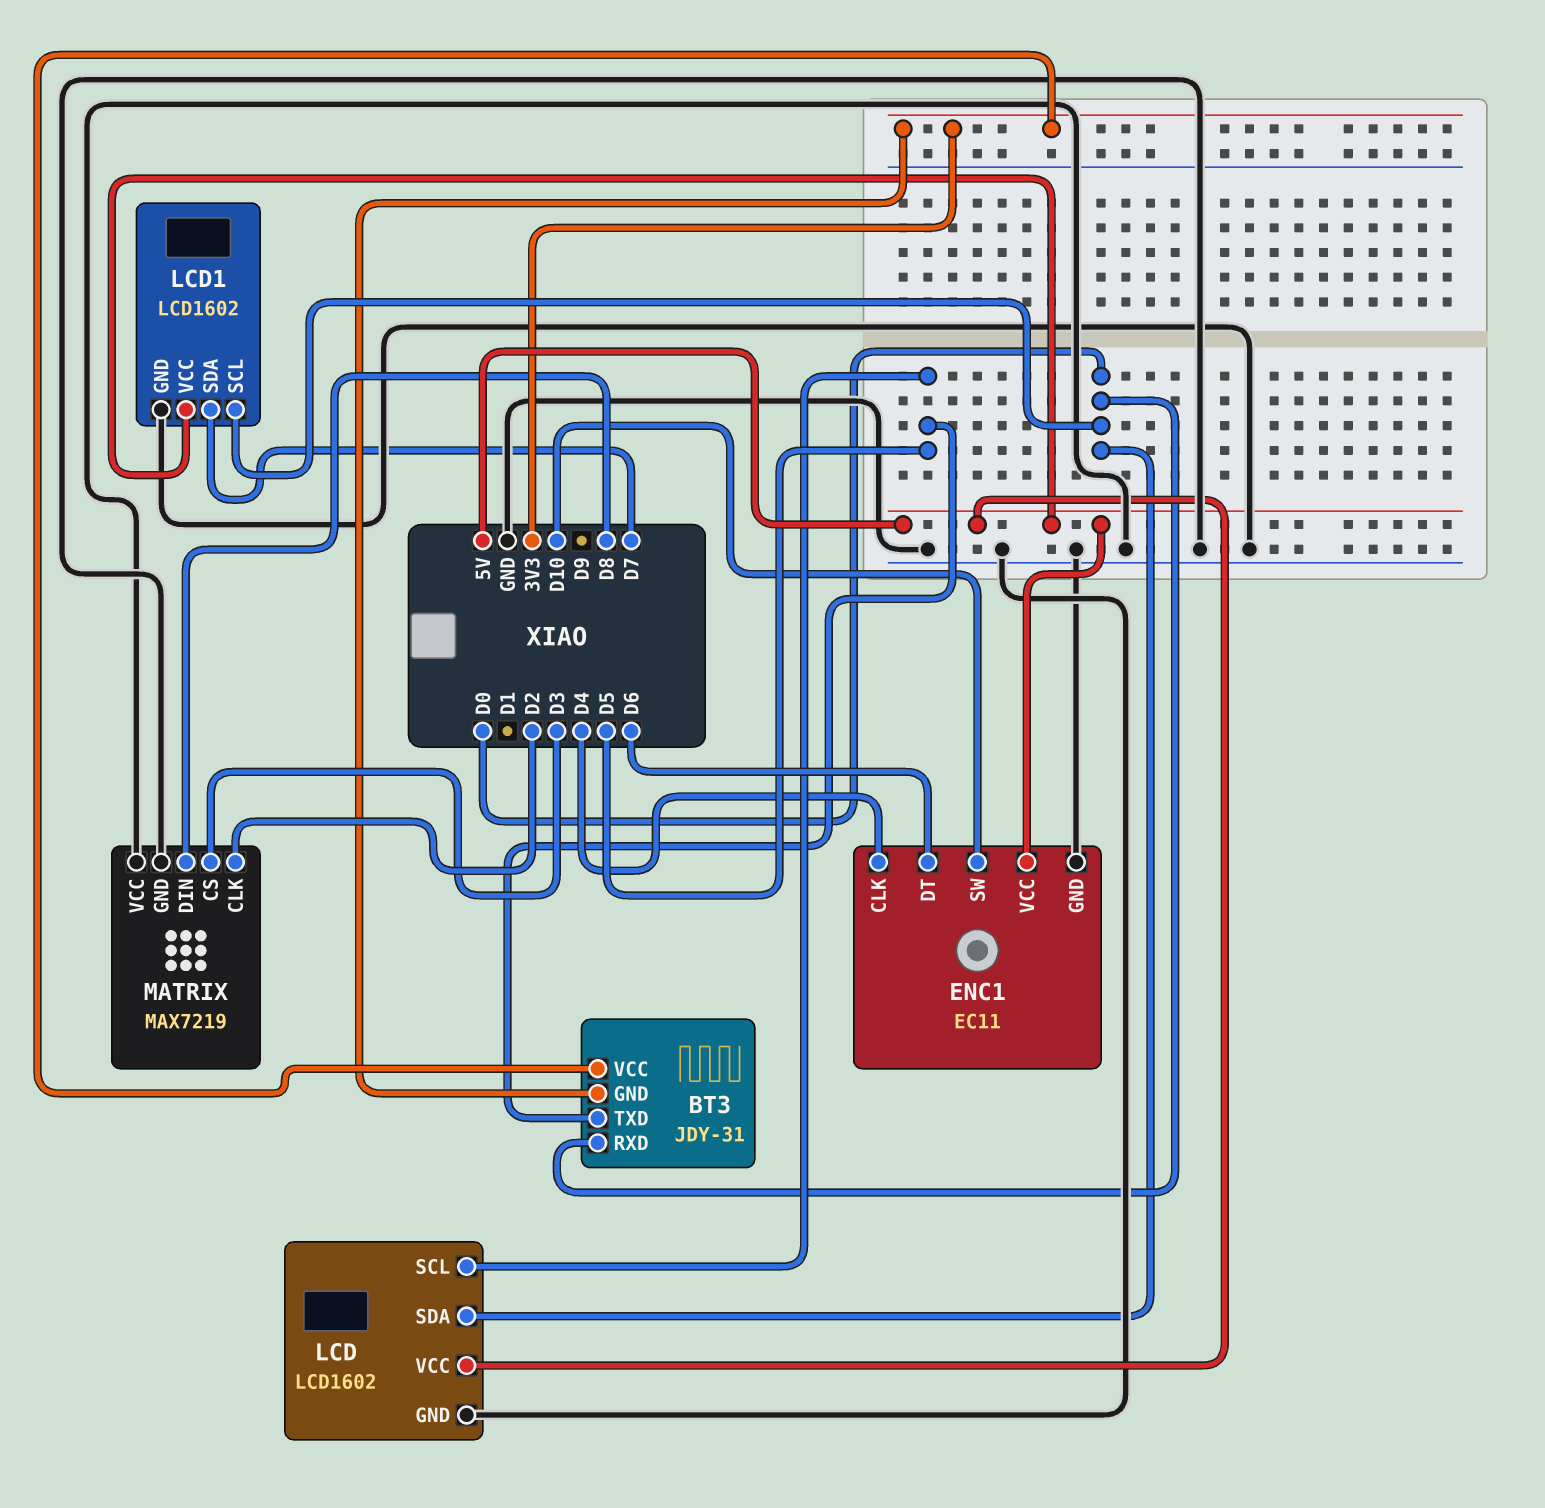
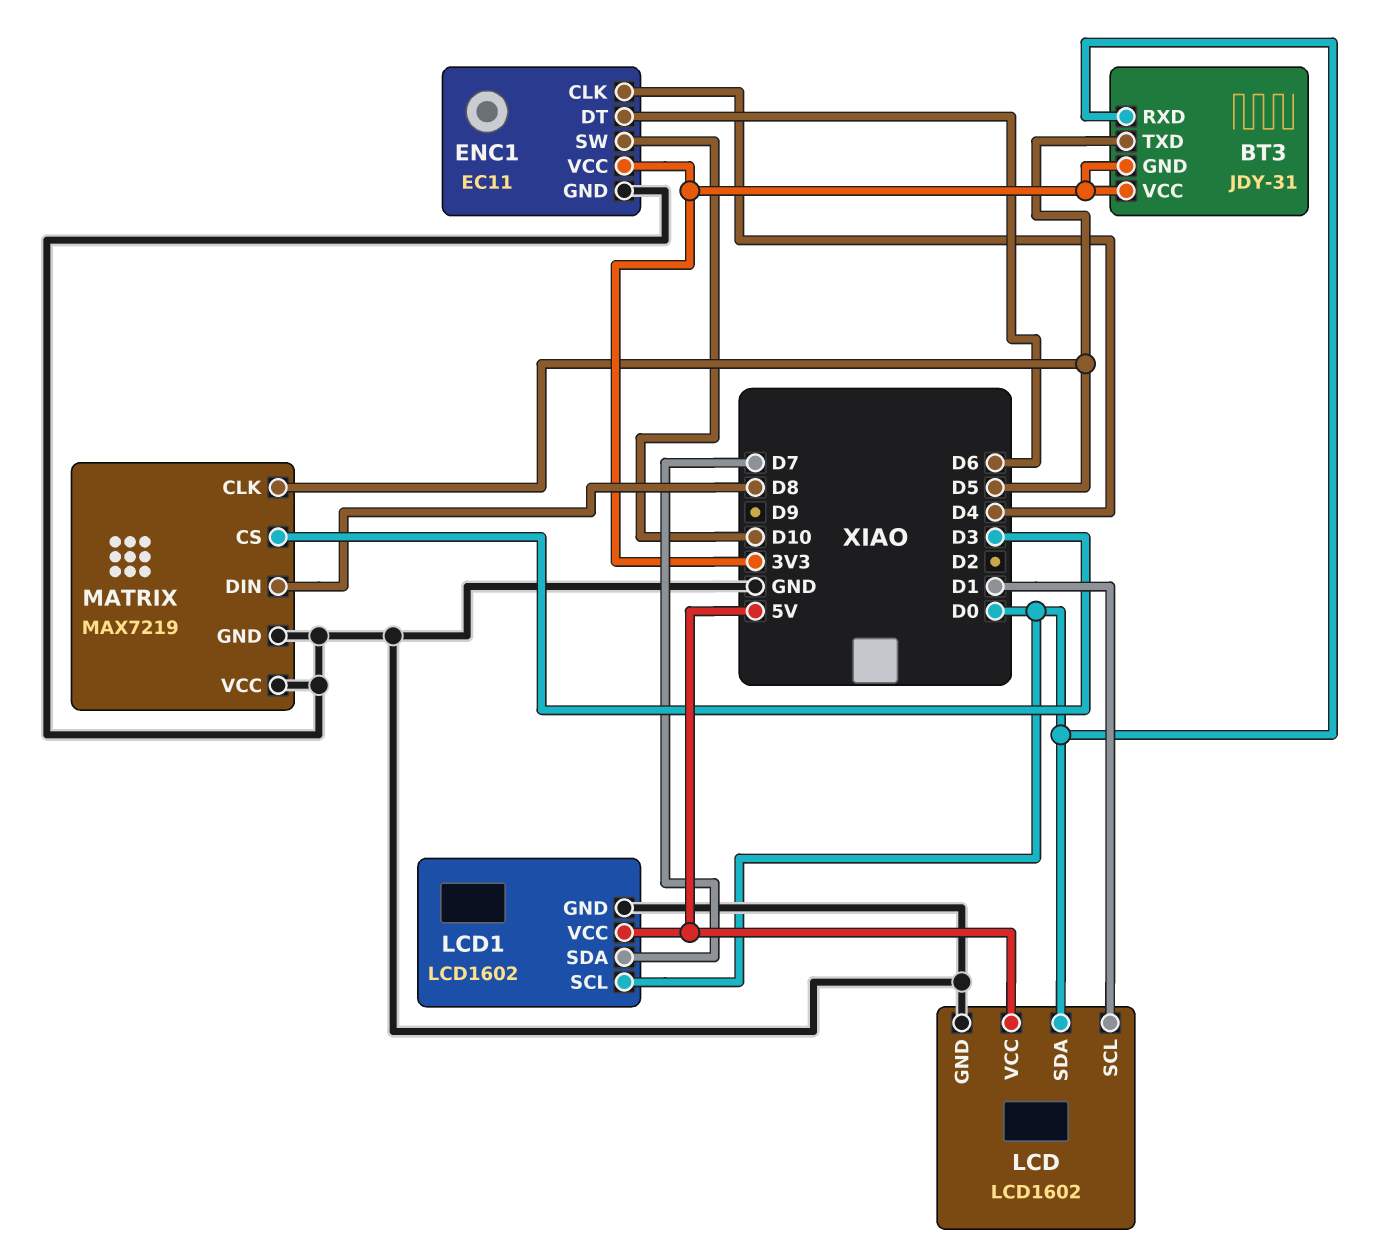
ENC1 pin VCC: 5V -> 3V3
LCD pin SCL: D5 -> D1
MATRIX pin CLK: D2 -> D5

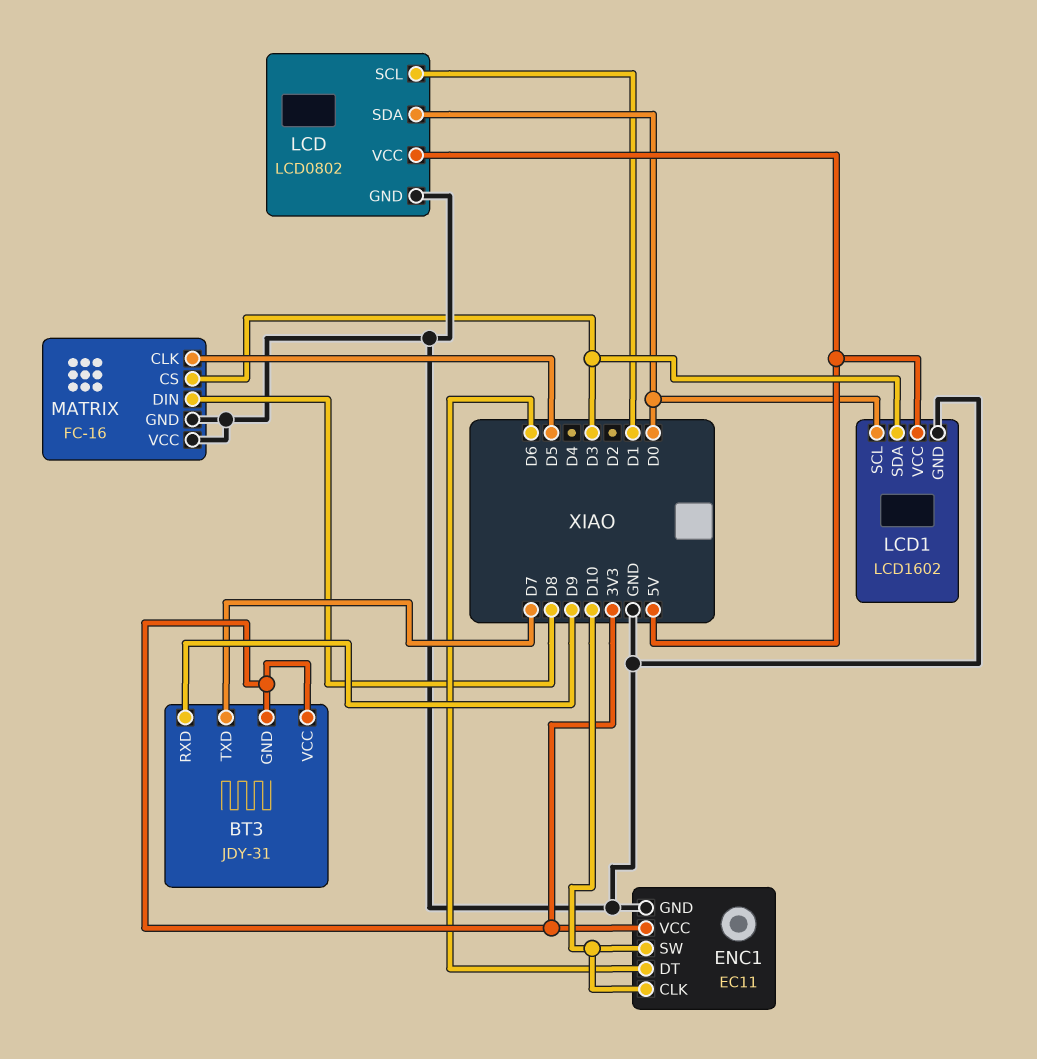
BT3 pin RXD: D0 -> D9
BT3 pin TXD: D5 -> D7
ENC1 pin CLK: D4 -> D10
LCD: LCD1602 -> LCD0802
LCD1 pin SDA: D7 -> D3
MATRIX: MAX7219 -> FC-16

